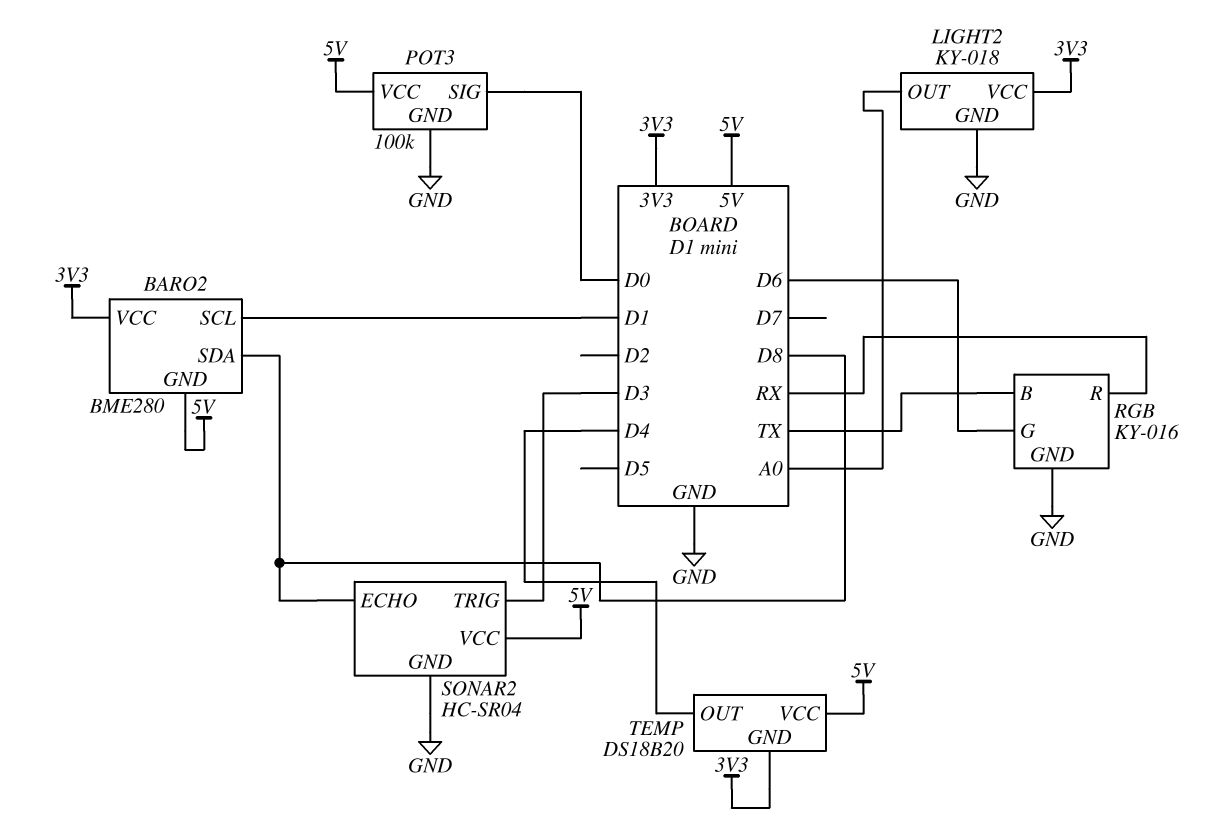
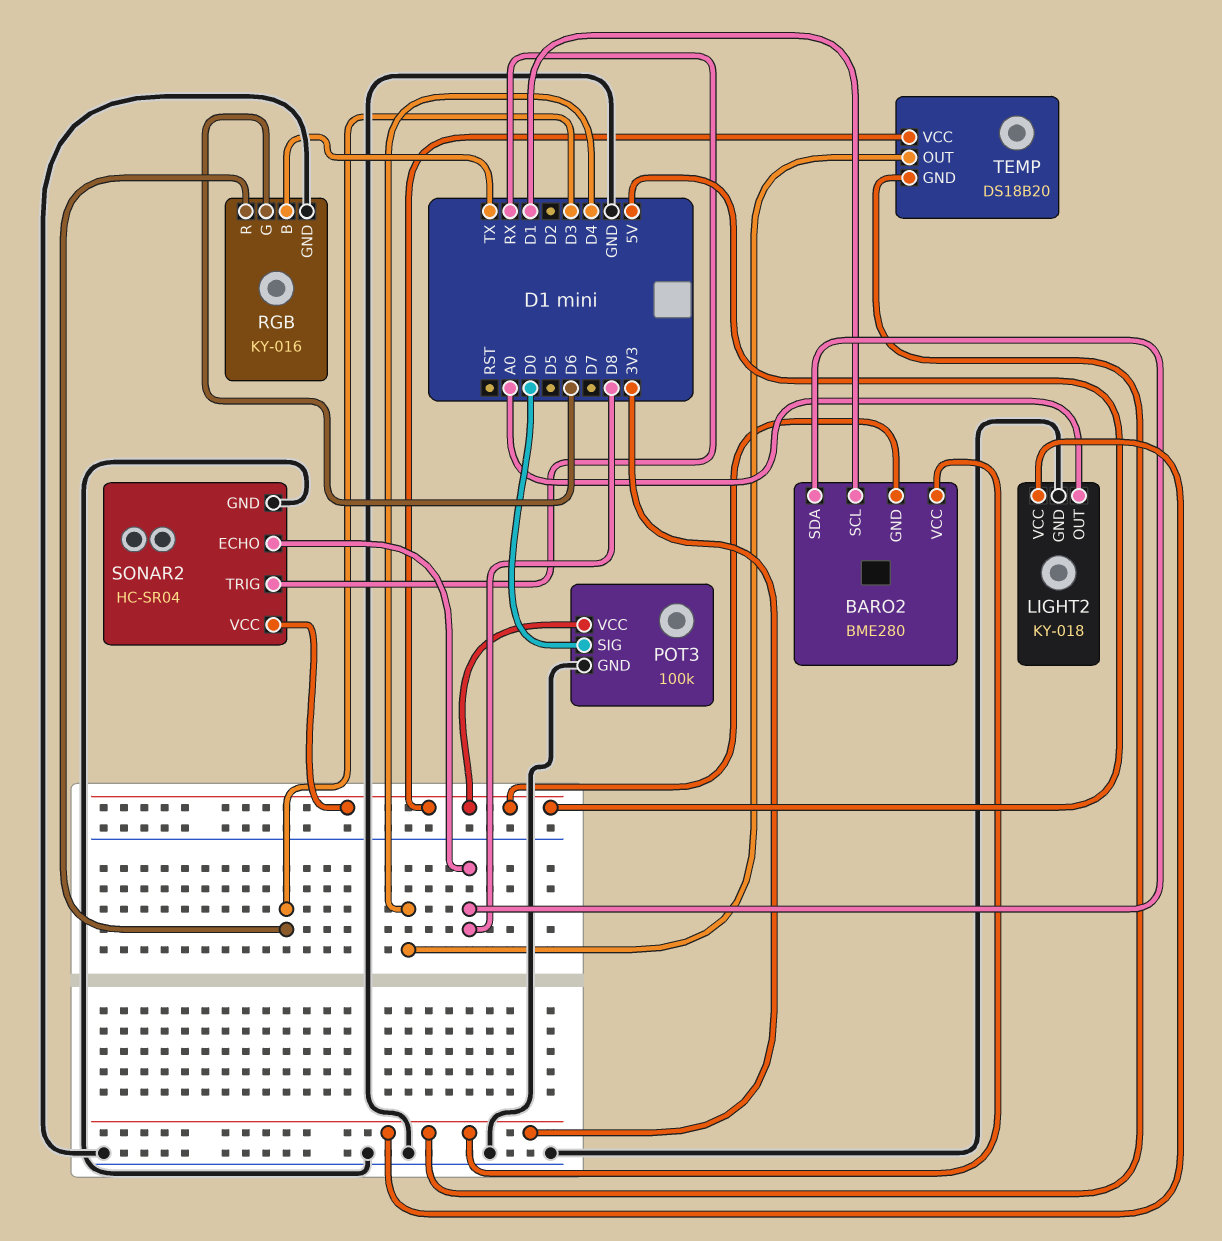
RGB pin R: RX -> D3
SONAR2 pin TRIG: D3 -> RX

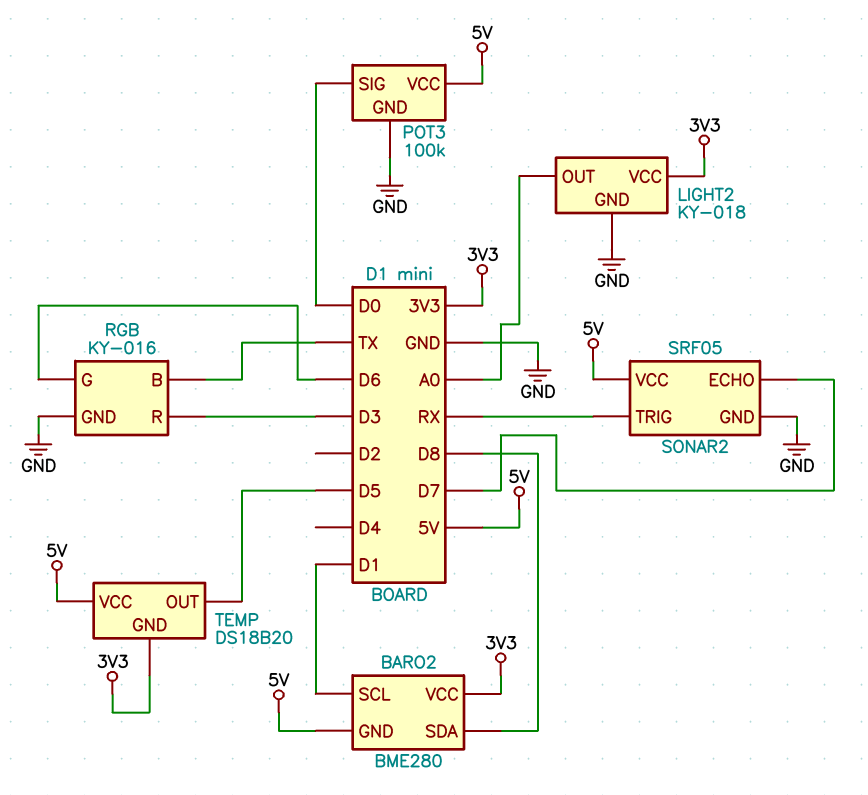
SONAR2: HC-SR04 -> SRF05
SONAR2 pin ECHO: D8 -> D7
TEMP pin OUT: D4 -> D5

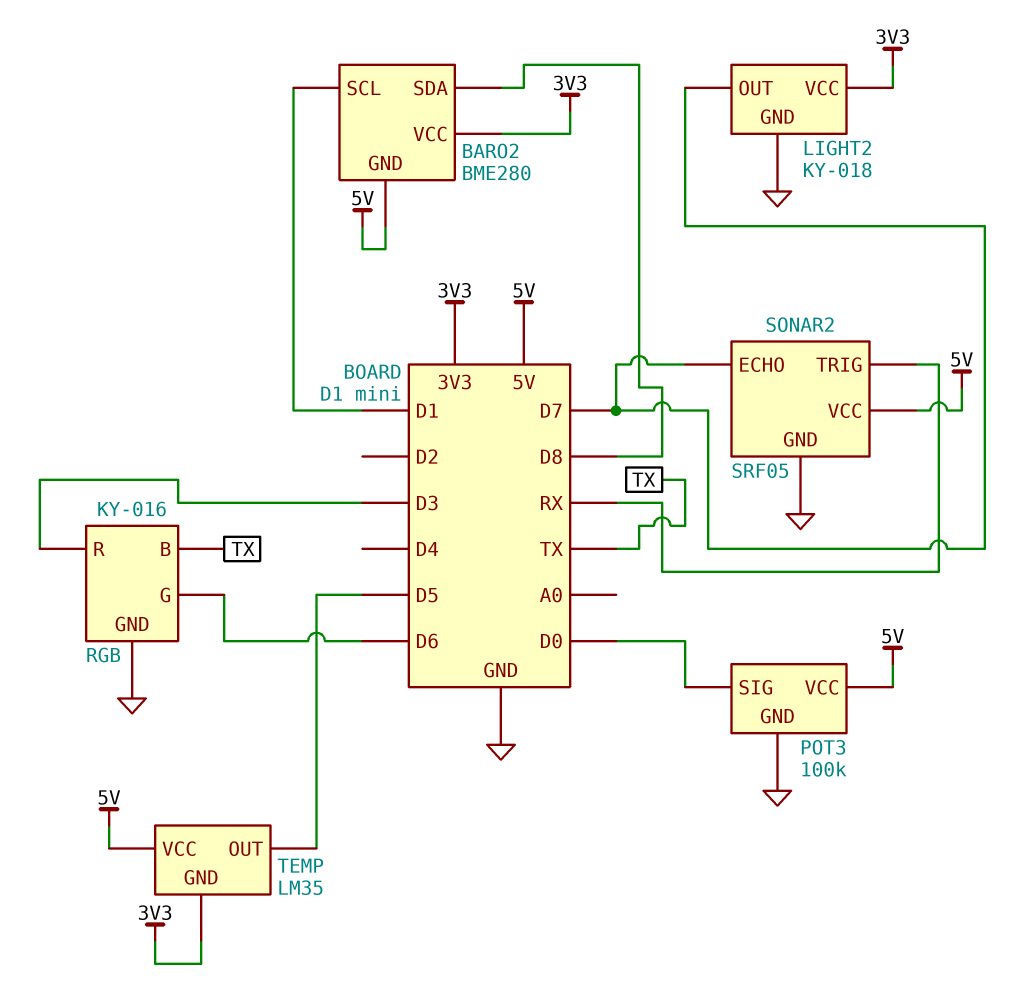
LIGHT2 pin OUT: A0 -> D7
TEMP: DS18B20 -> LM35

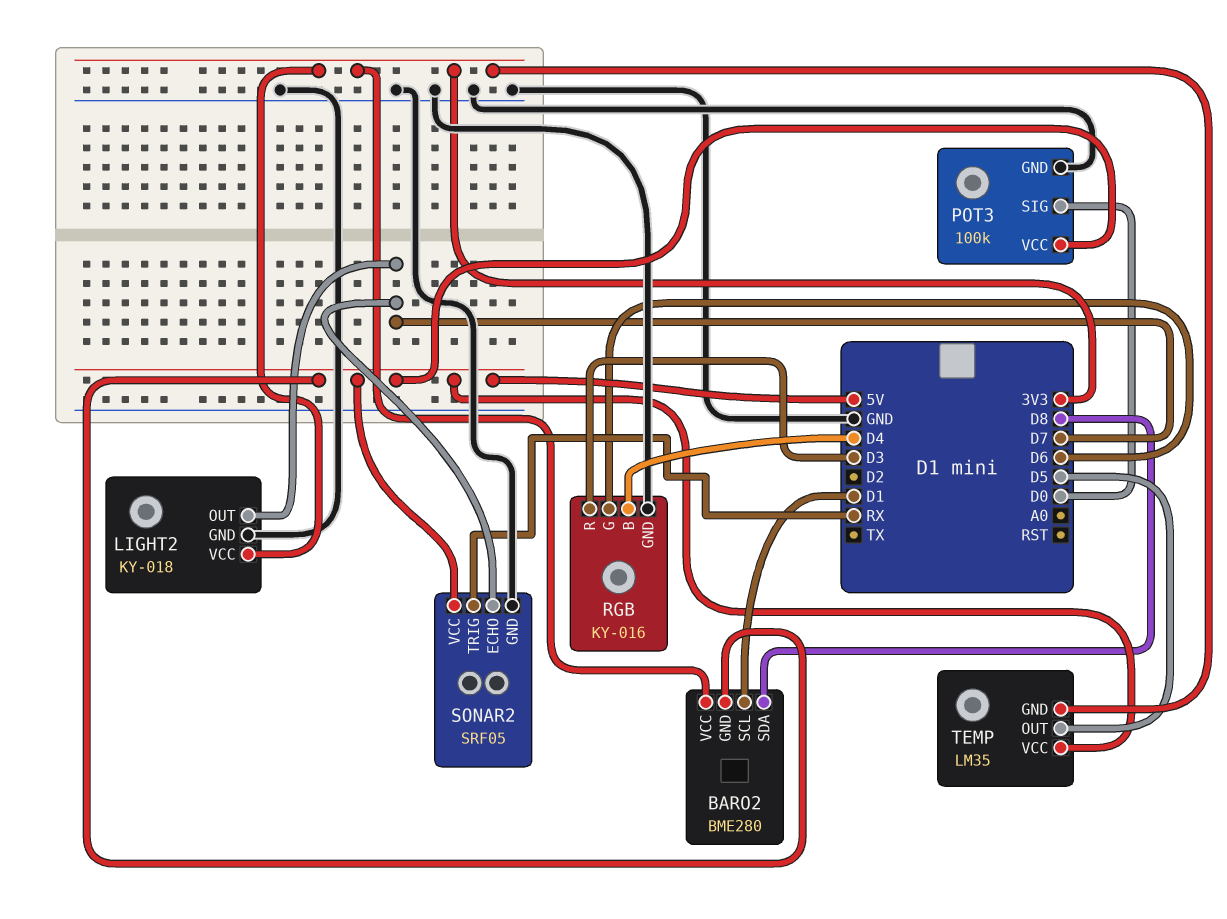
RGB pin B: TX -> D4

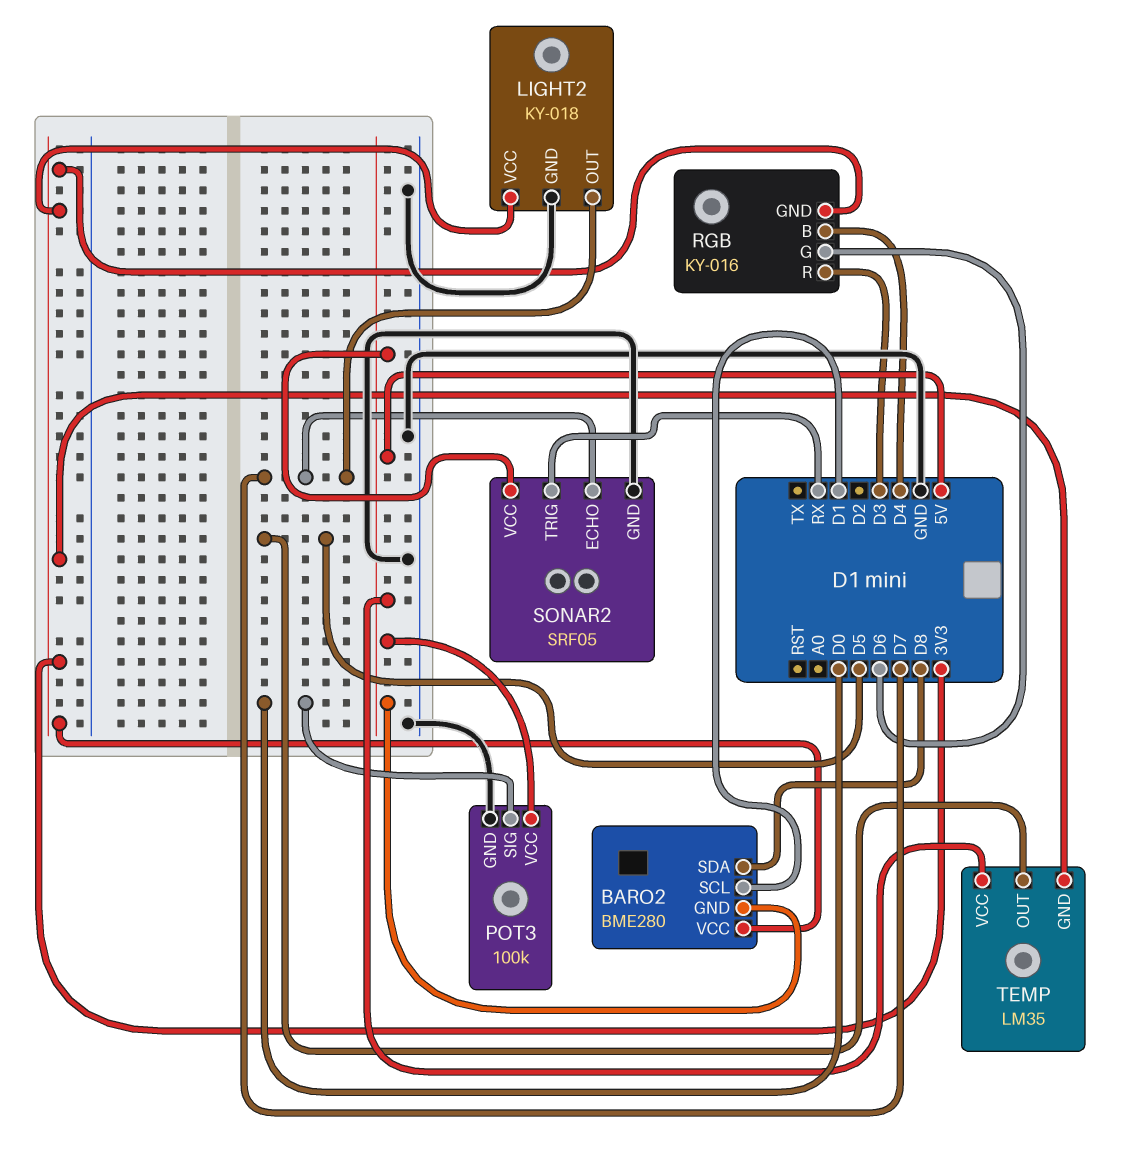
RGB pin GND: GND -> 3V3

